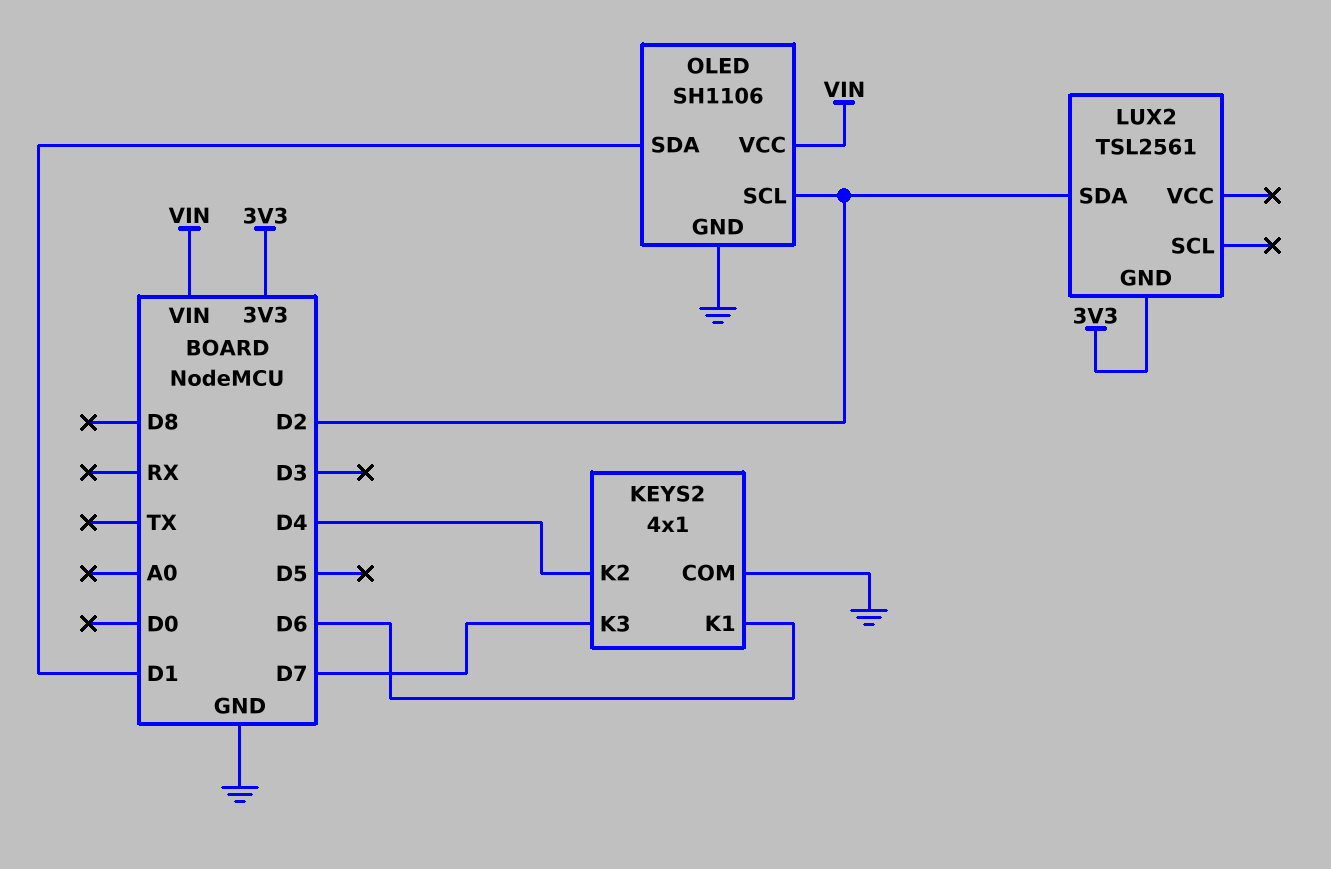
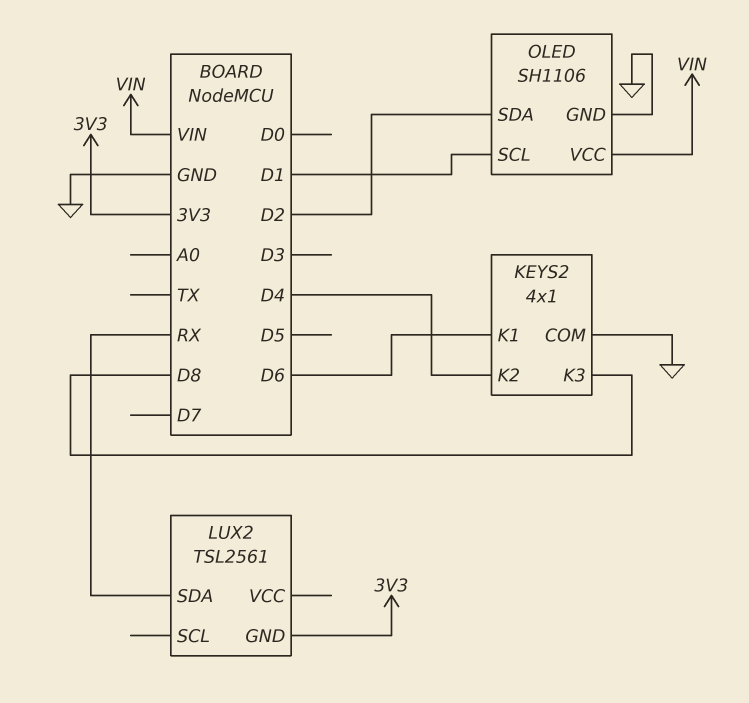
KEYS2 pin K3: D7 -> D8
LUX2 pin SDA: D2 -> RX
OLED pin SCL: D2 -> D1
OLED pin SDA: D1 -> D2

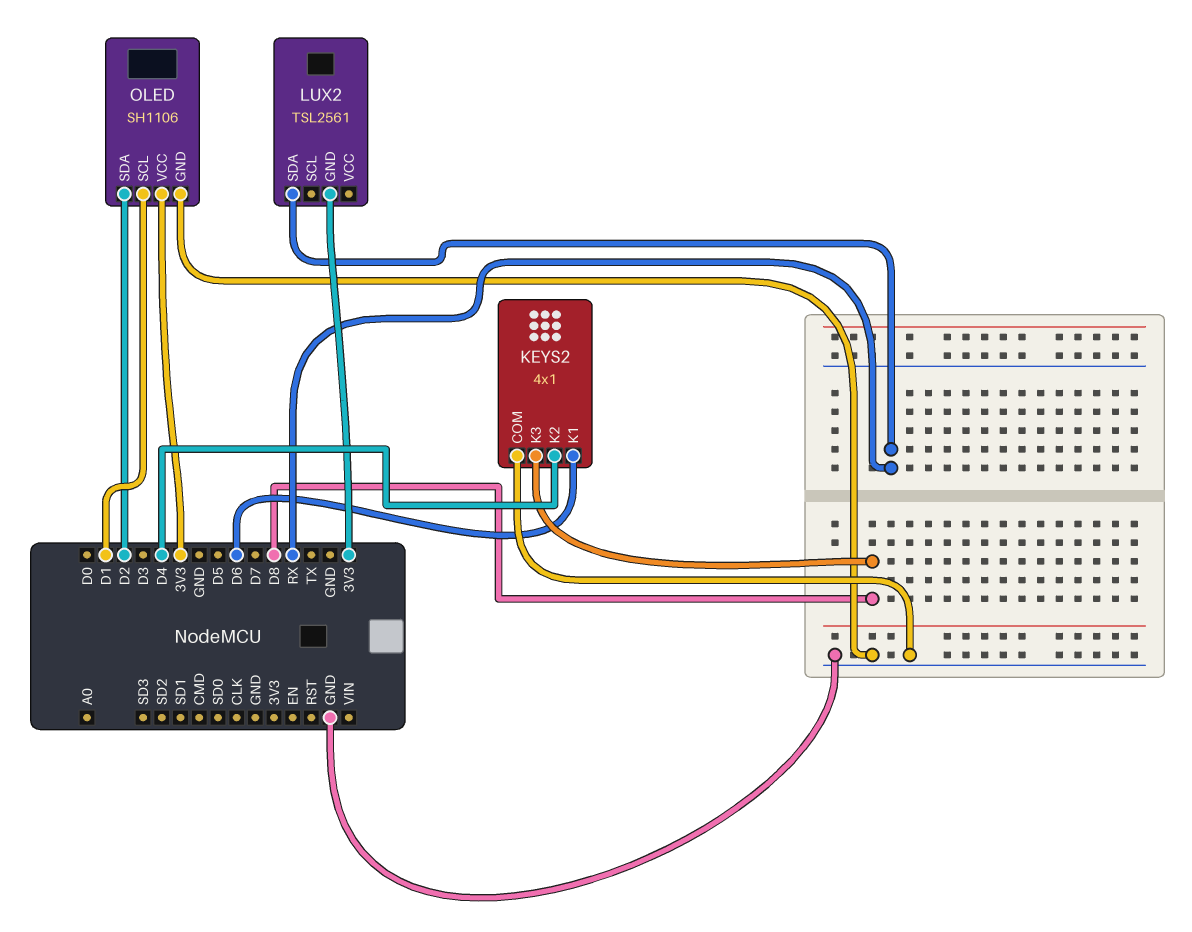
OLED pin VCC: VIN -> 3V3

